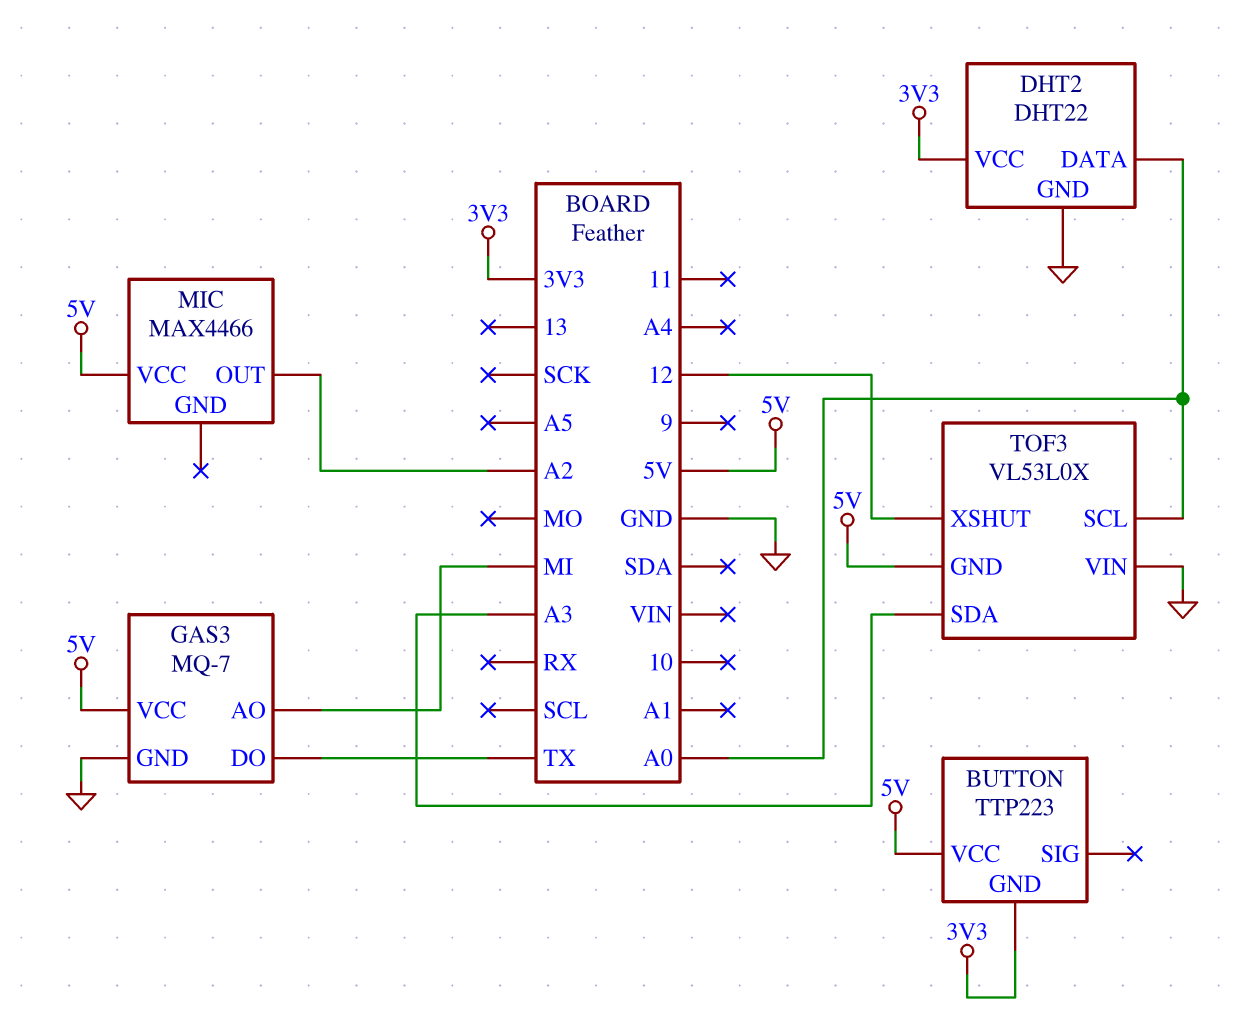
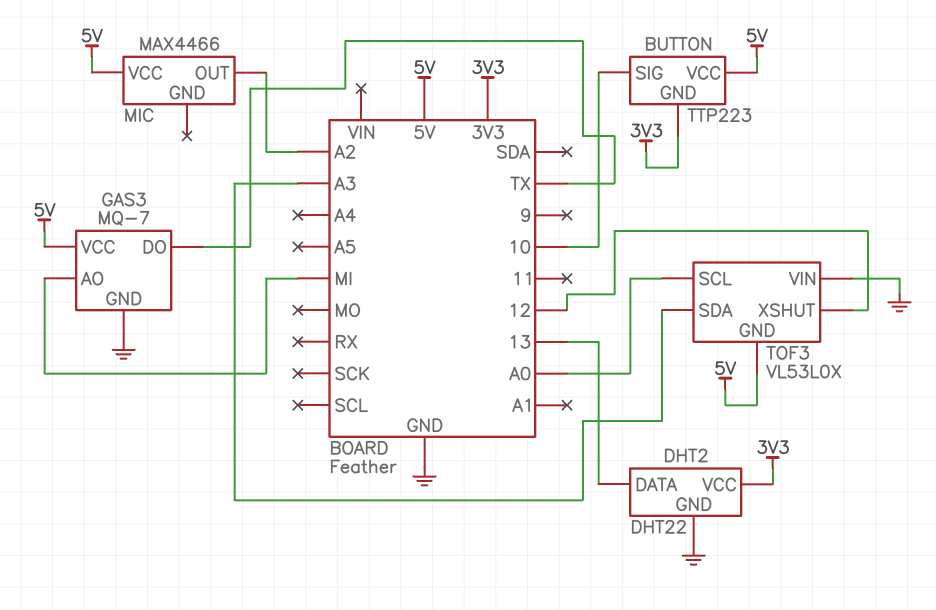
BUTTON pin SIG: none -> 10
DHT2 pin DATA: A0 -> 13

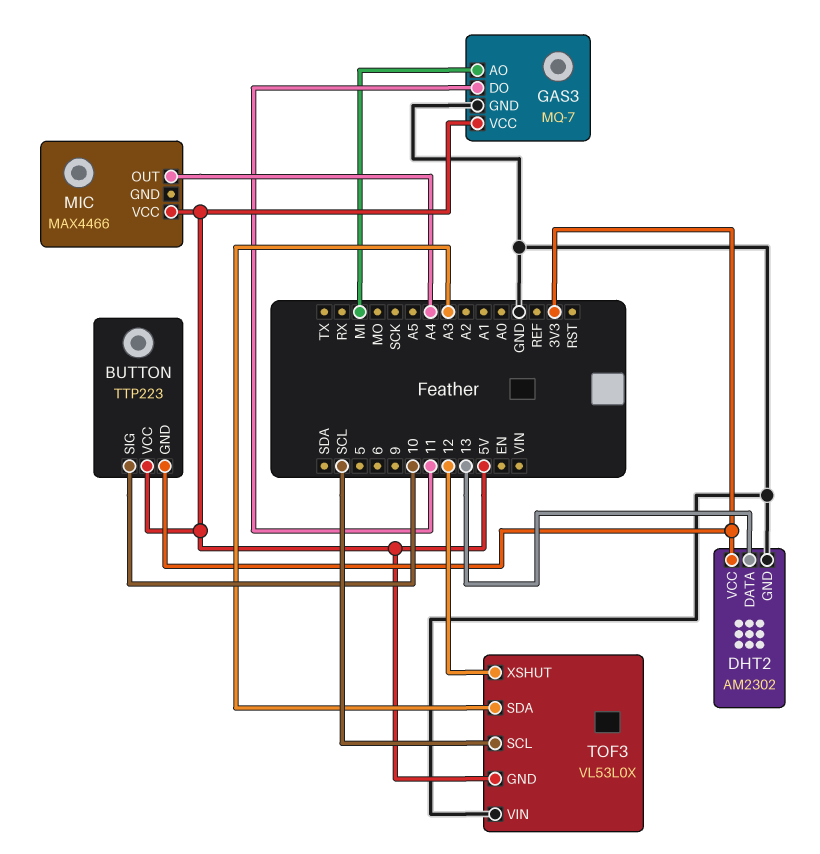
DHT2: DHT22 -> AM2302
GAS3 pin DO: TX -> 11
MIC pin OUT: A2 -> A4
TOF3 pin SCL: A0 -> SCL

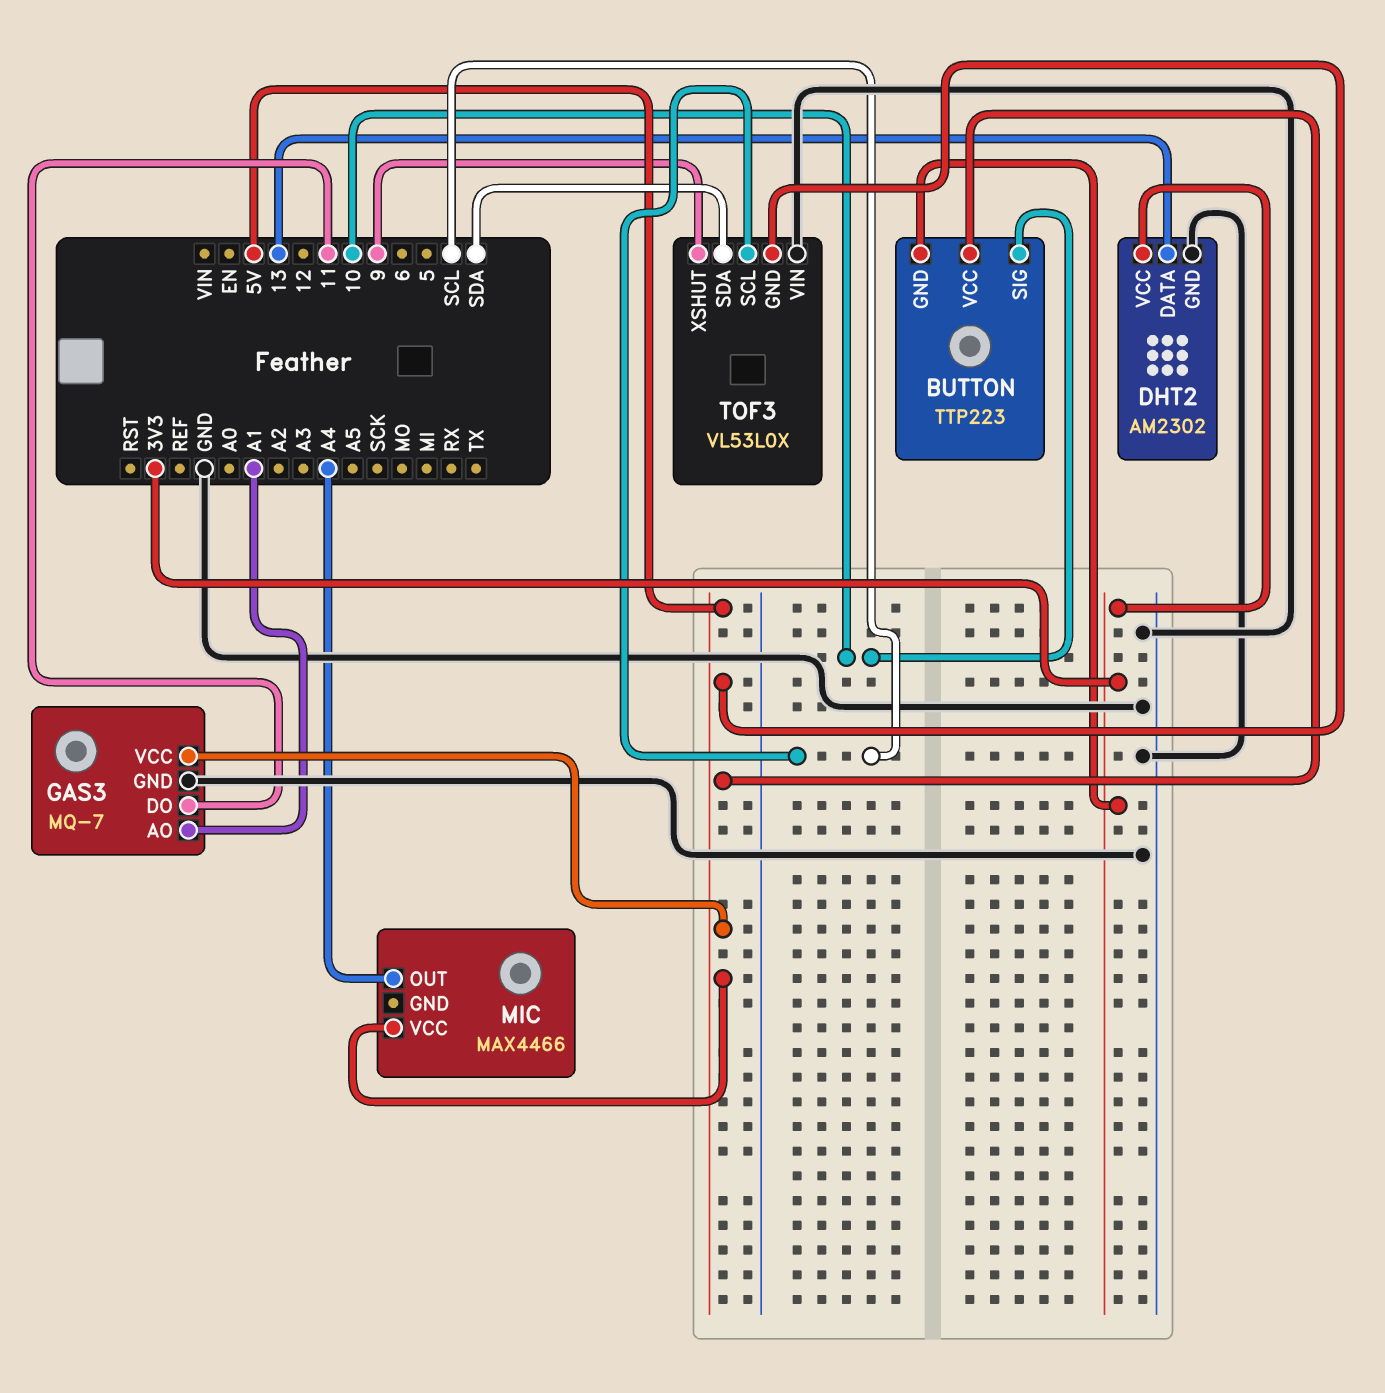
GAS3 pin AO: MI -> A1
TOF3 pin SDA: A3 -> SDA
TOF3 pin XSHUT: 12 -> 9

